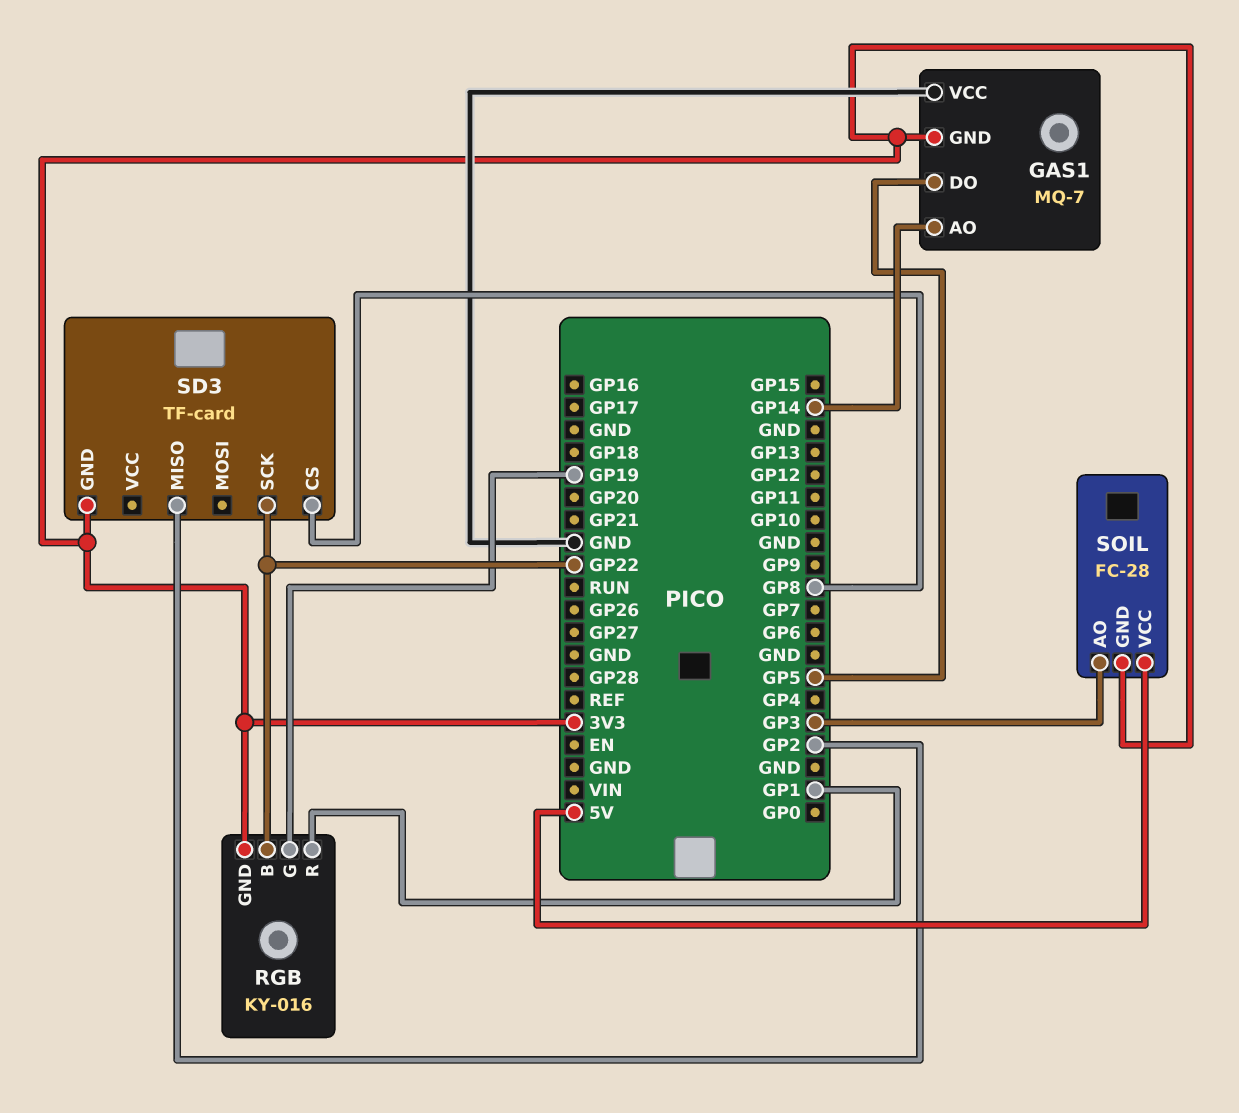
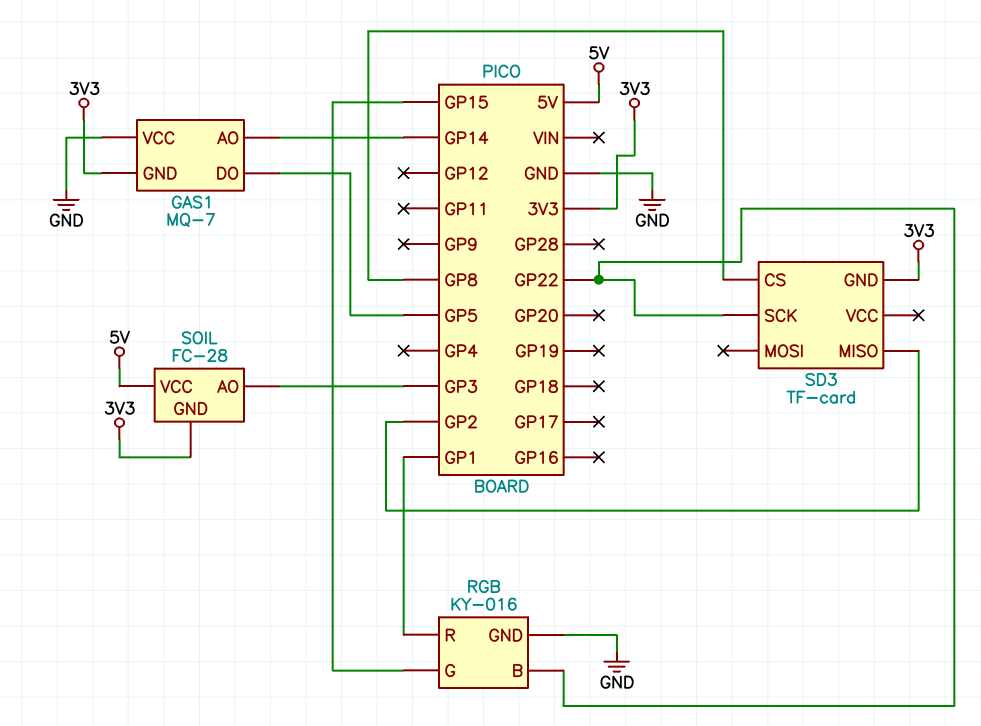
RGB pin G: GP19 -> GP15
RGB pin GND: 3V3 -> GND

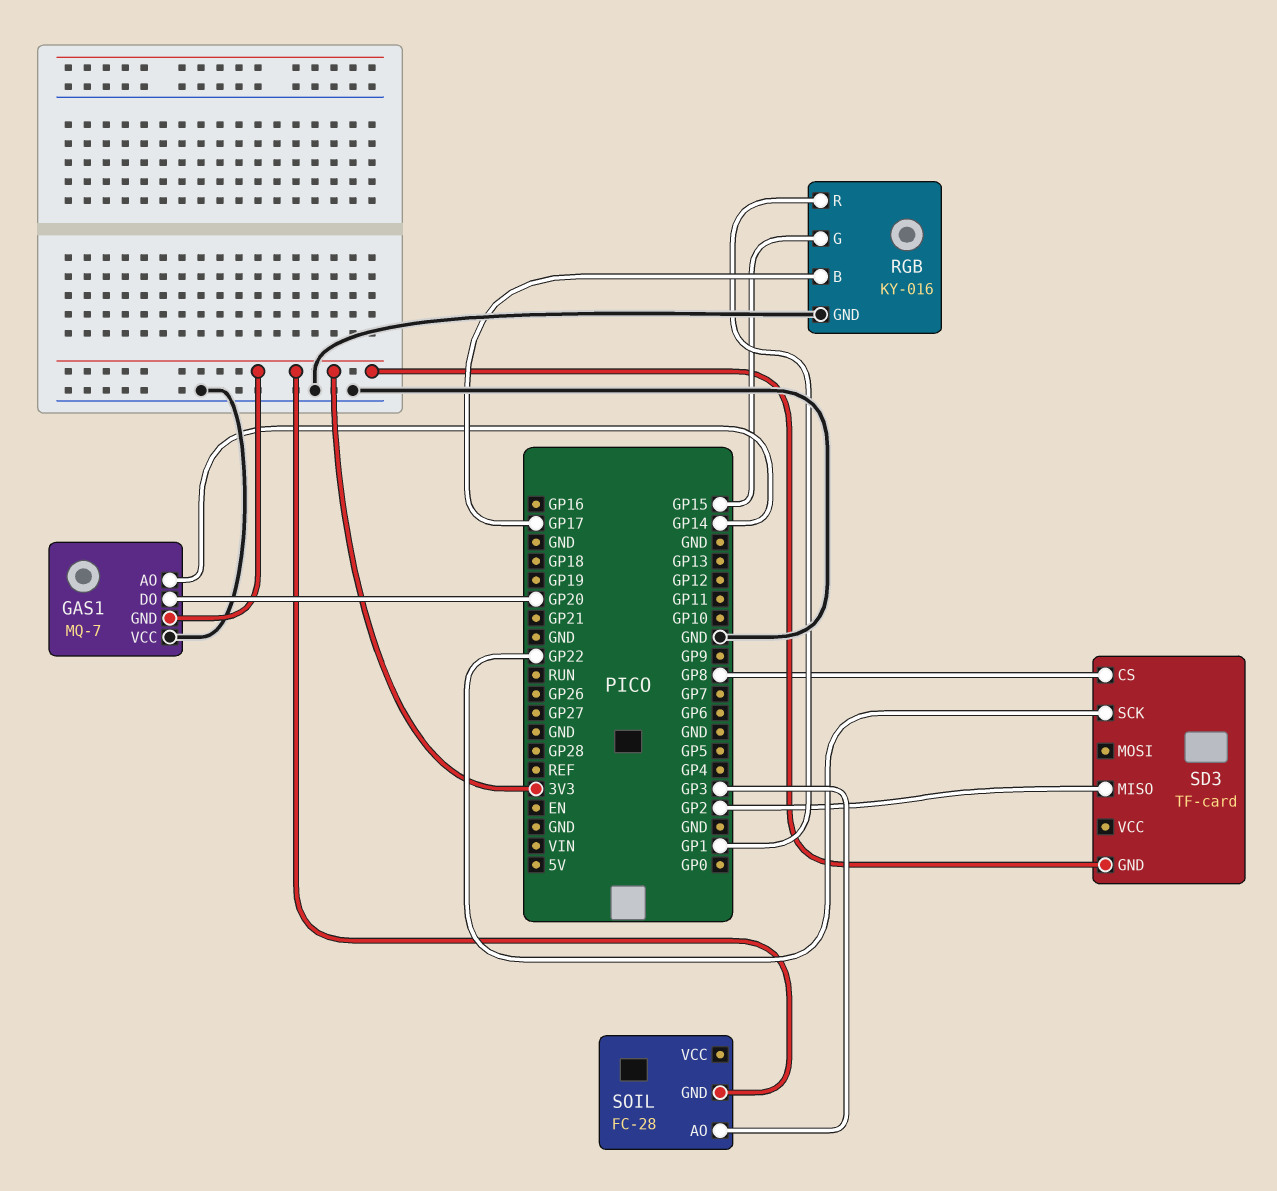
GAS1 pin DO: GP5 -> GP20
RGB pin B: GP22 -> GP17
SOIL pin VCC: 5V -> none

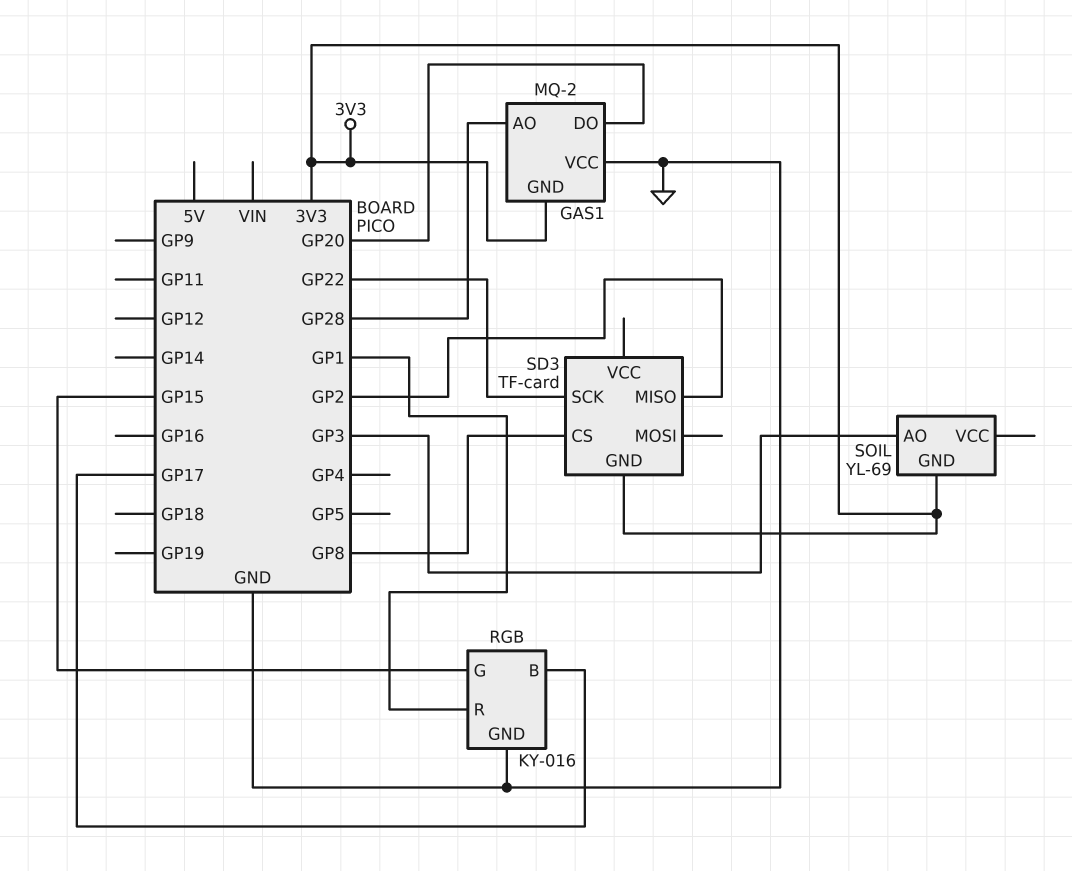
GAS1: MQ-7 -> MQ-2
GAS1 pin AO: GP14 -> GP28
SOIL: FC-28 -> YL-69

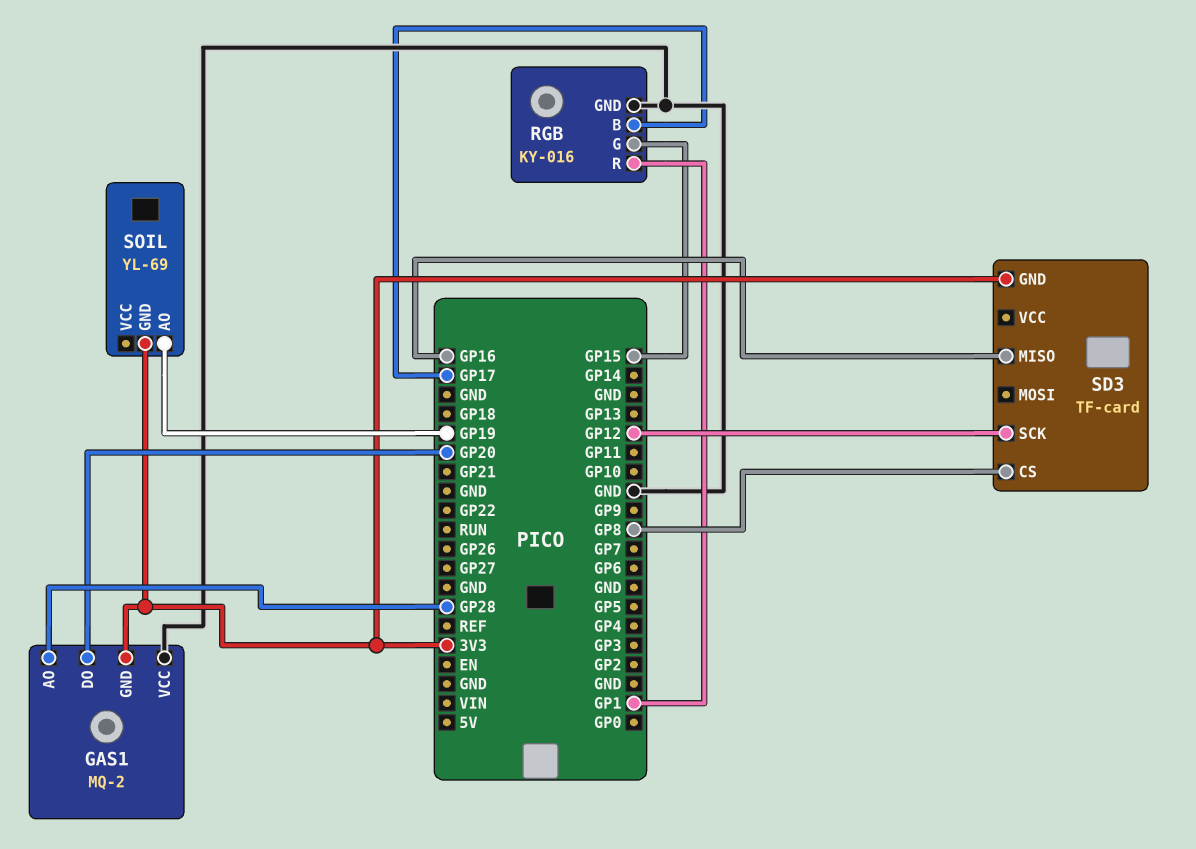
SD3 pin MISO: GP2 -> GP16
SD3 pin SCK: GP22 -> GP12
SOIL pin AO: GP3 -> GP19

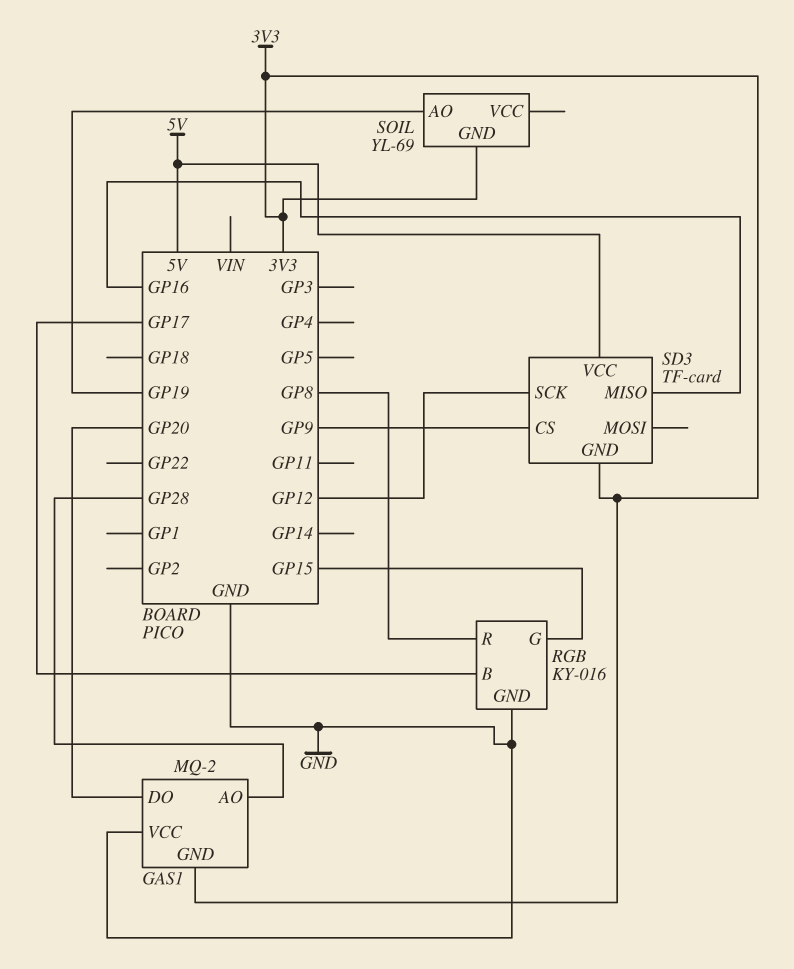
RGB pin R: GP1 -> GP8
SD3 pin CS: GP8 -> GP9
SD3 pin VCC: none -> 5V

